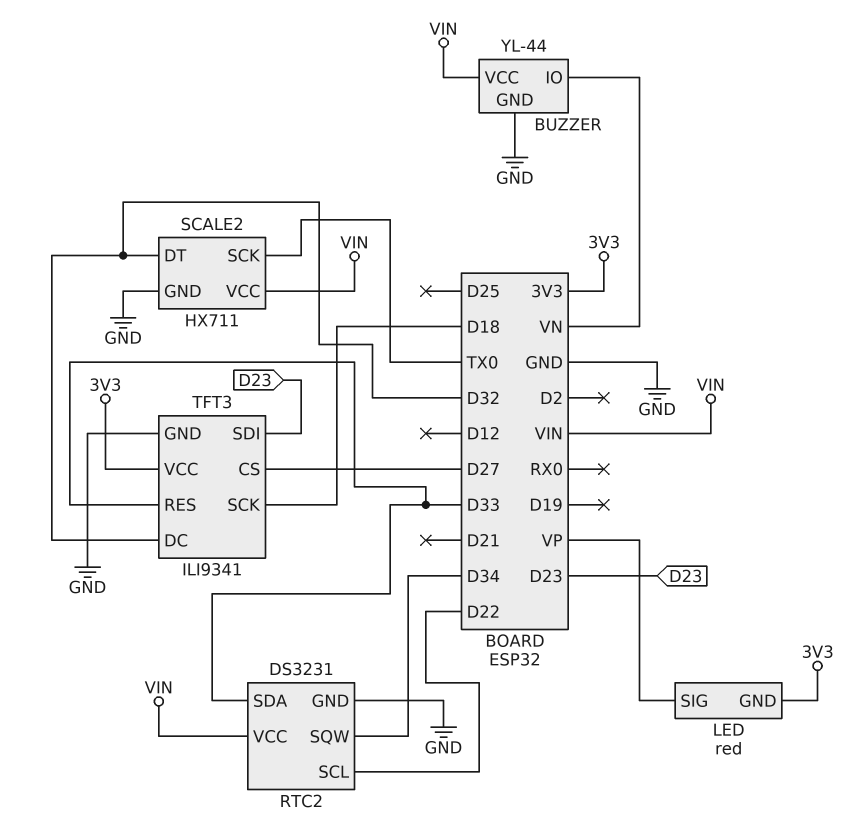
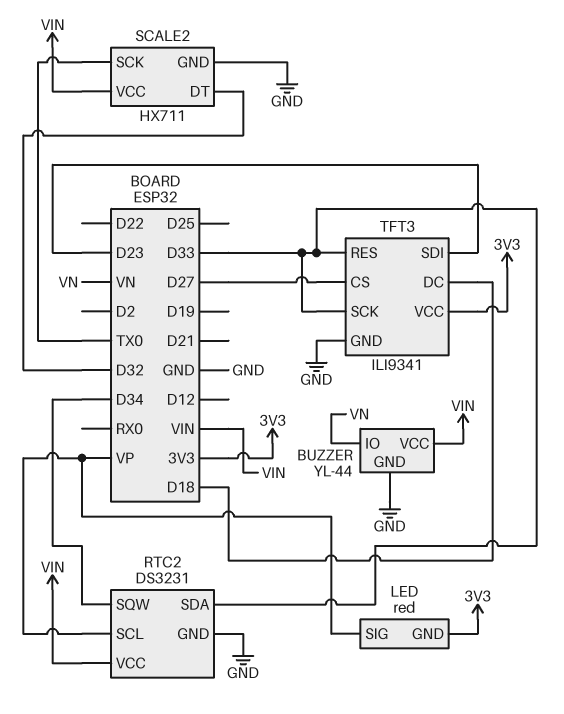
RTC2 pin SCL: D22 -> VP
TFT3 pin DC: D32 -> D18
TFT3 pin SCK: D18 -> D33

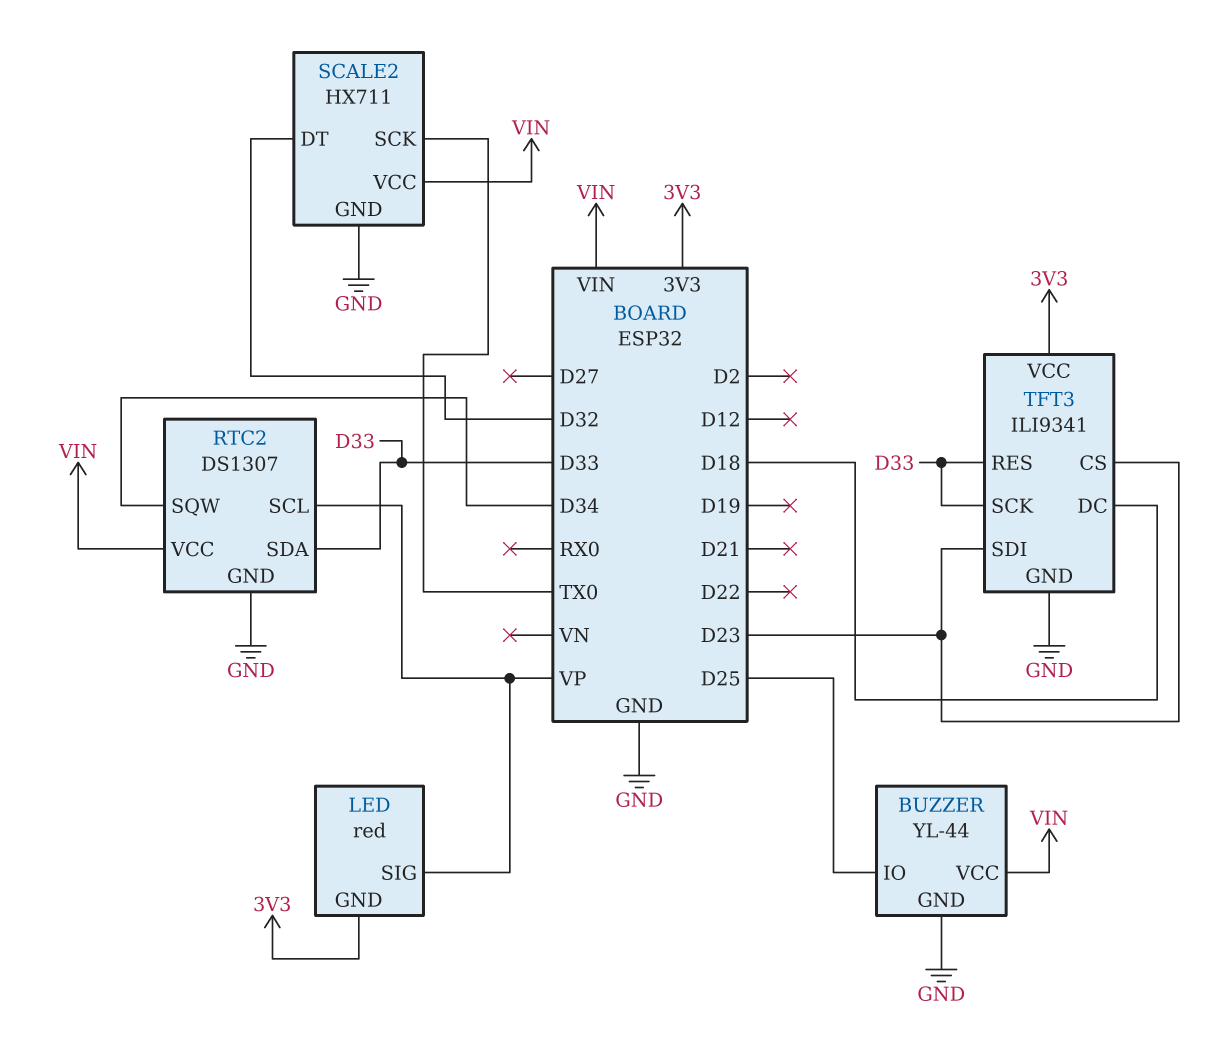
BUZZER pin IO: VN -> D25
RTC2: DS3231 -> DS1307
TFT3 pin CS: D27 -> D23

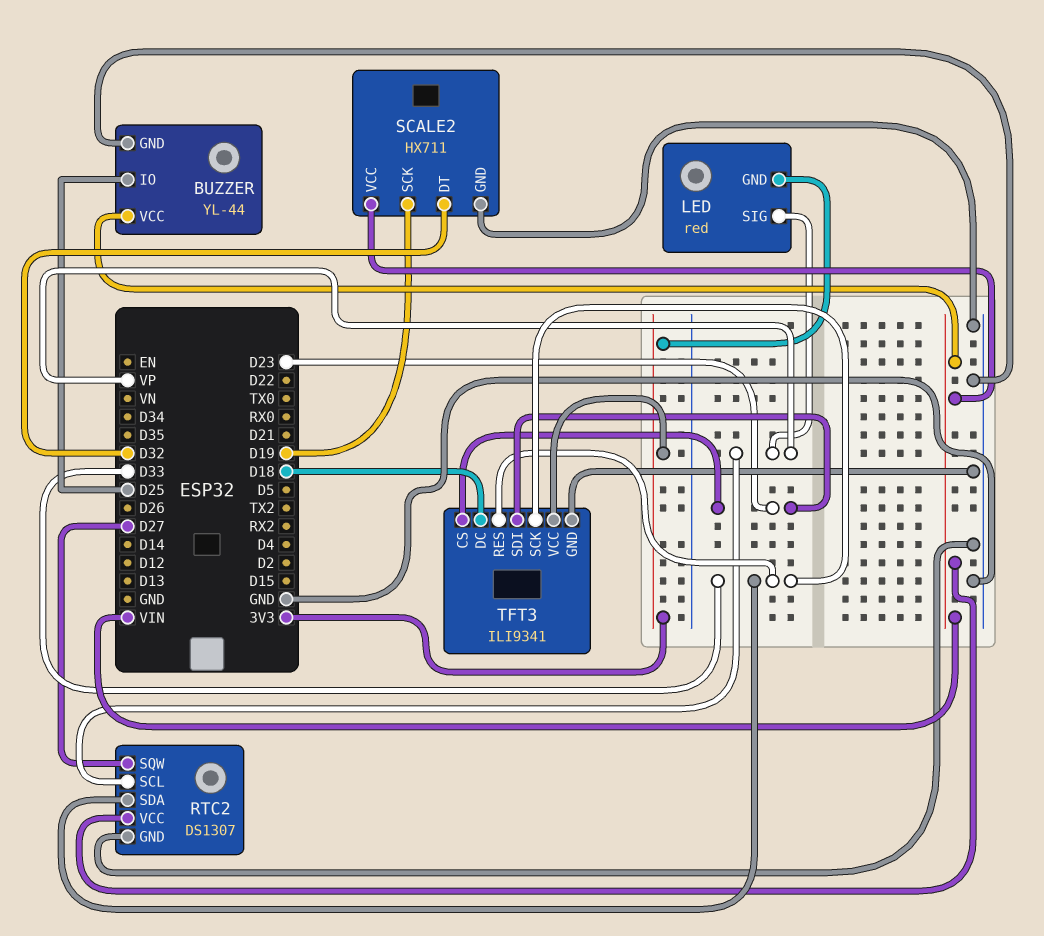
RTC2 pin SQW: D34 -> D27
SCALE2 pin SCK: TX0 -> D19

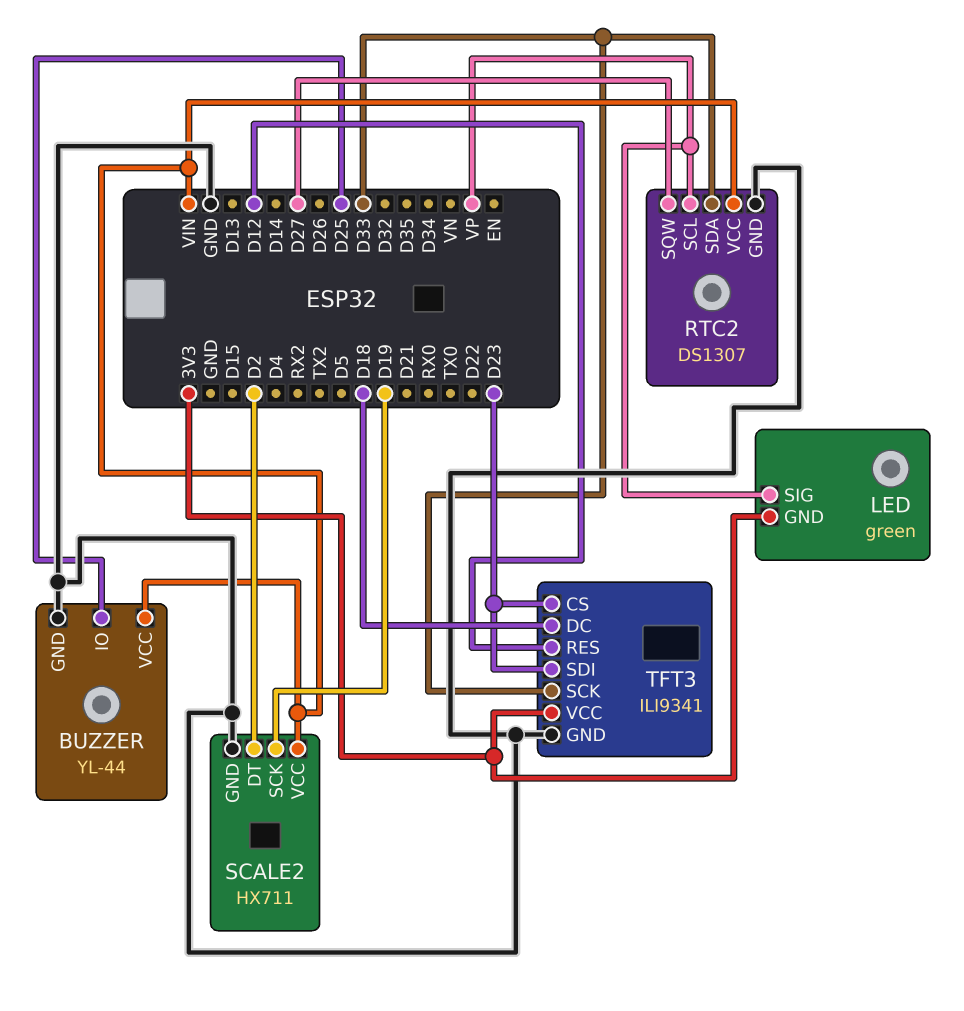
LED: red -> green
SCALE2 pin DT: D32 -> D2
TFT3 pin RES: D33 -> D12

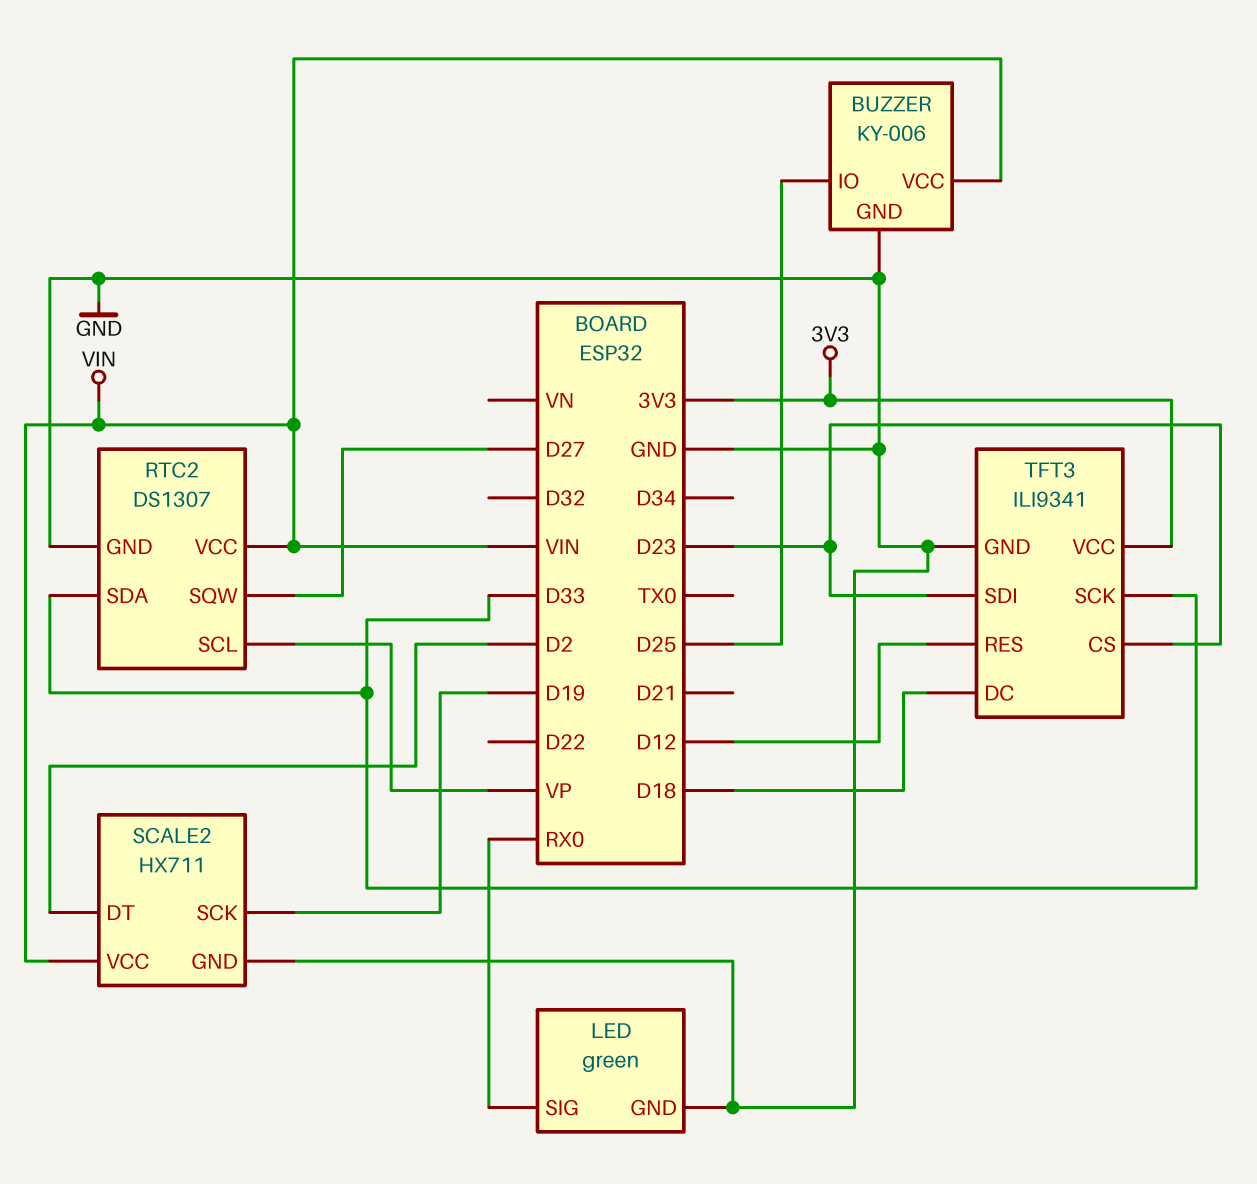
BUZZER: YL-44 -> KY-006
LED pin GND: 3V3 -> GND
LED pin SIG: VP -> RX0

